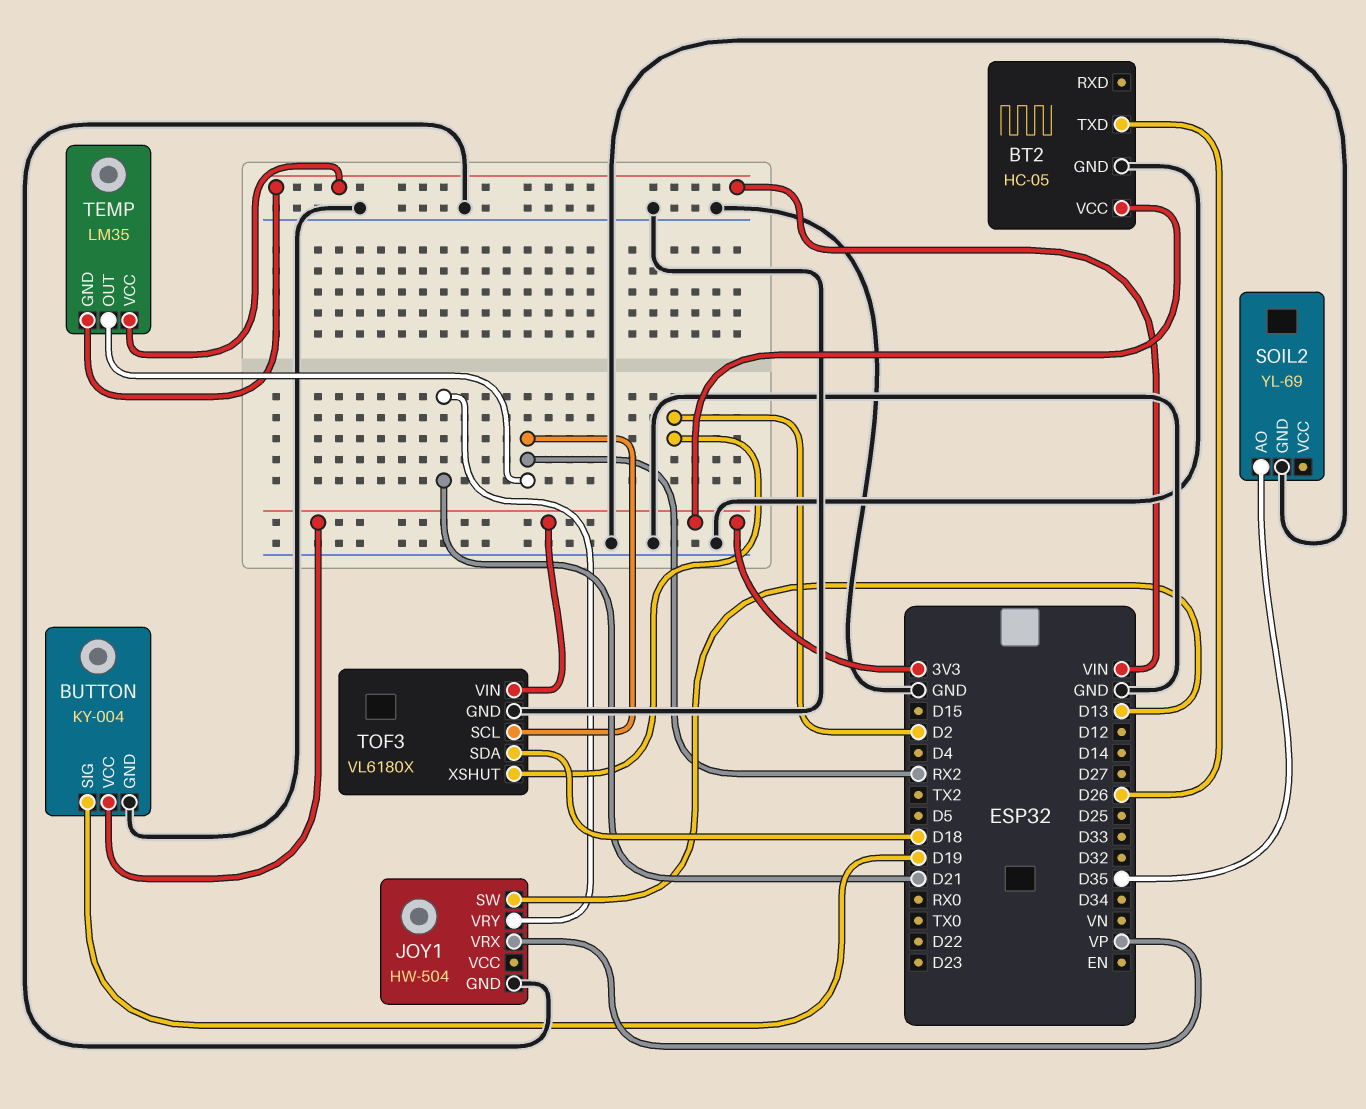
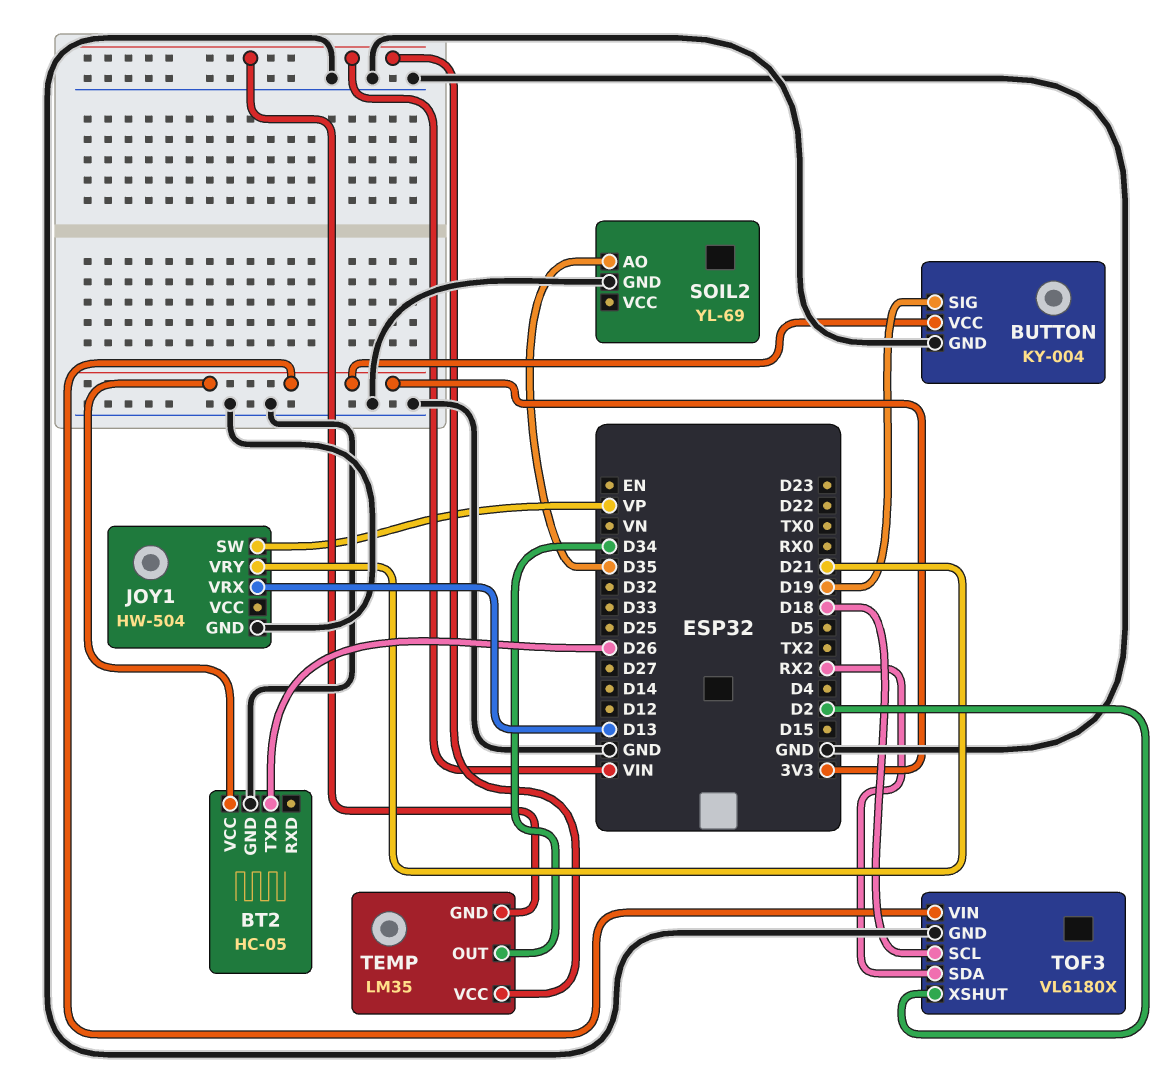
JOY1 pin SW: D13 -> VP
JOY1 pin VRX: VP -> D13
TEMP pin OUT: RX2 -> D34
TOF3 pin SCL: RX2 -> D18
TOF3 pin SDA: D18 -> RX2

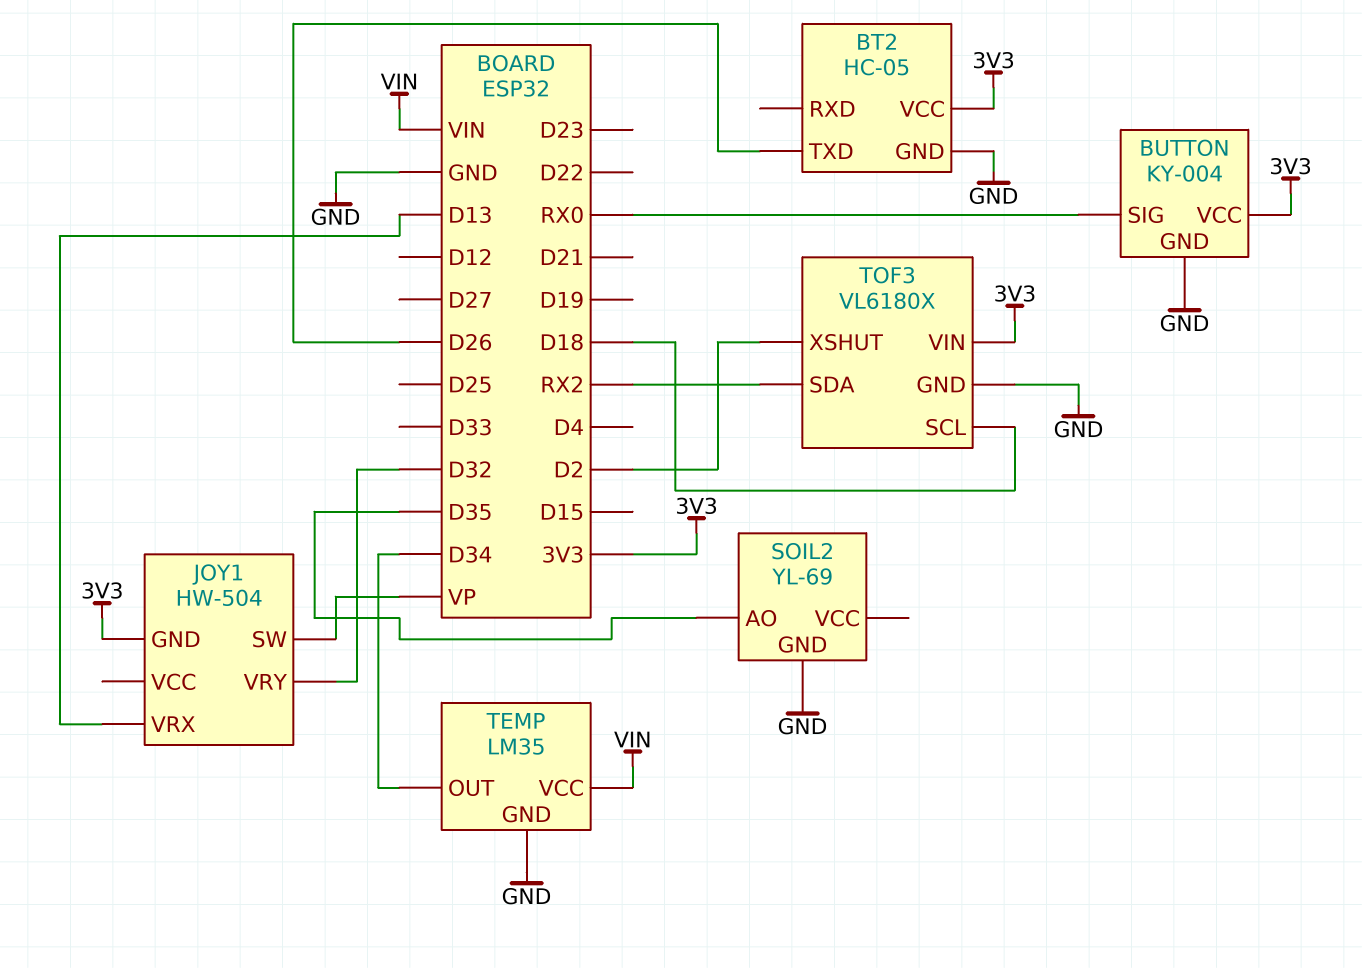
BUTTON pin SIG: D19 -> RX0
JOY1 pin GND: GND -> 3V3
JOY1 pin VRY: D21 -> D32
TEMP pin GND: VIN -> GND

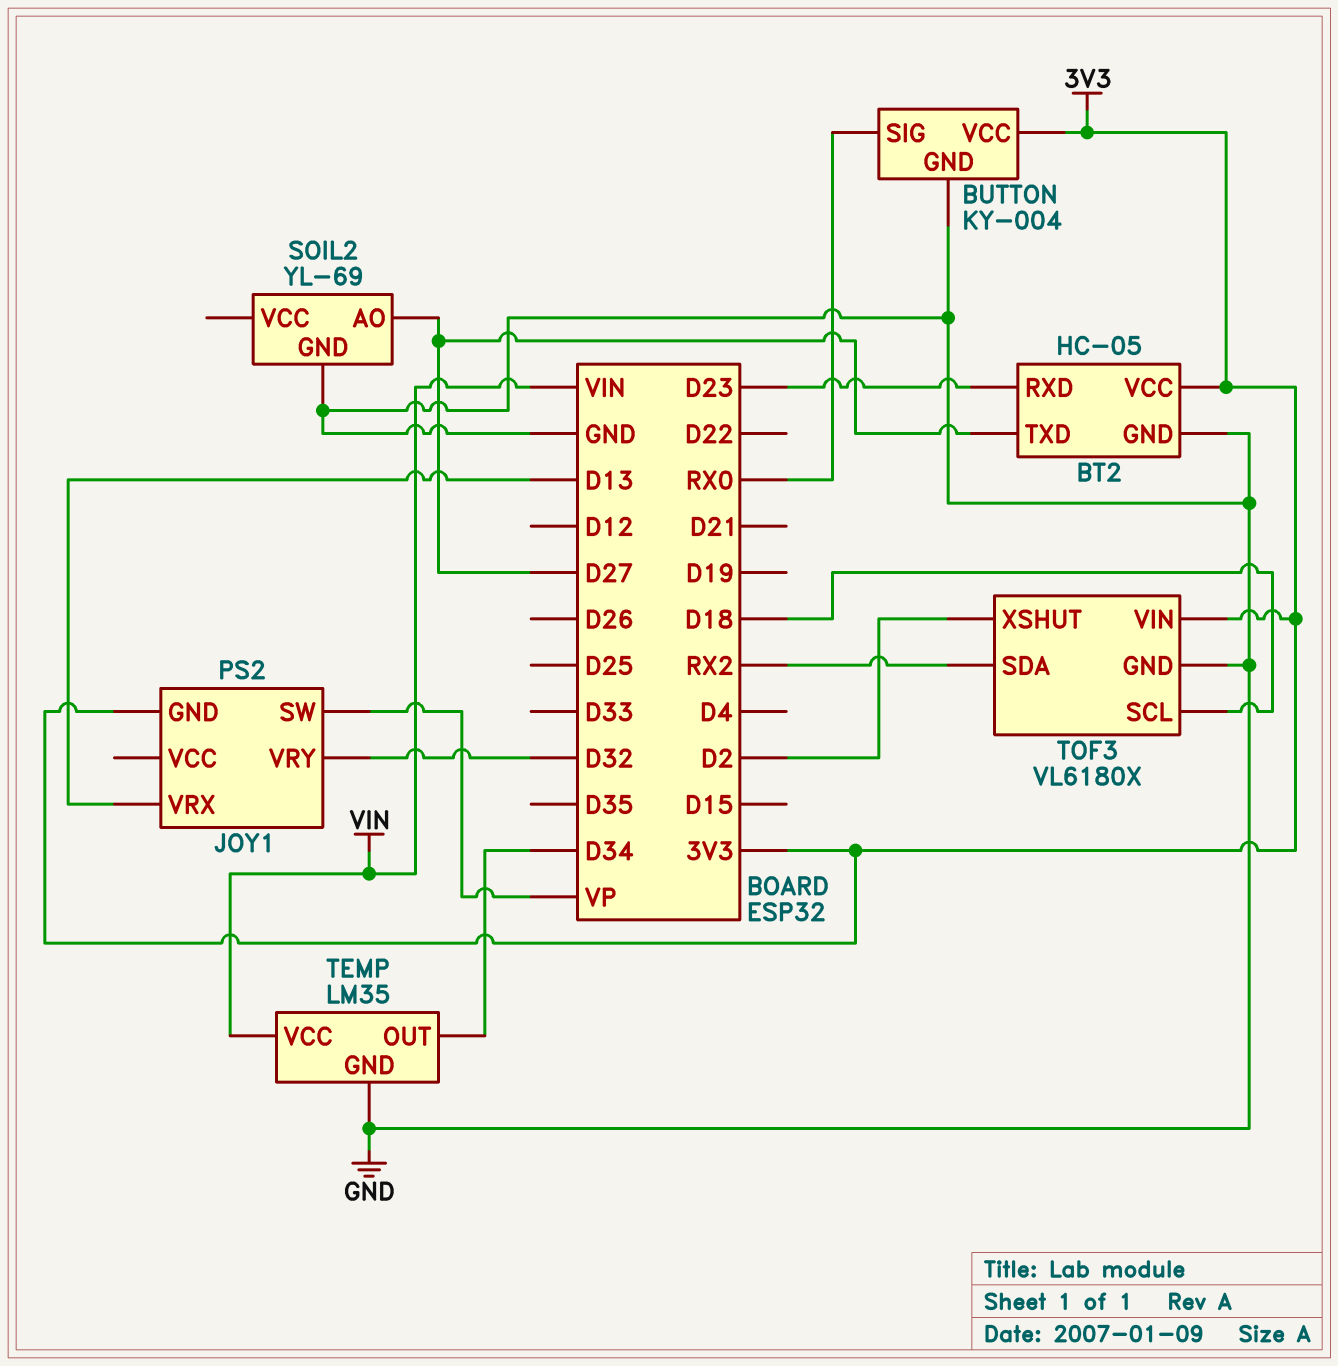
BT2 pin RXD: none -> D23
BT2 pin TXD: D26 -> D27
JOY1: HW-504 -> PS2
SOIL2 pin AO: D35 -> D27

